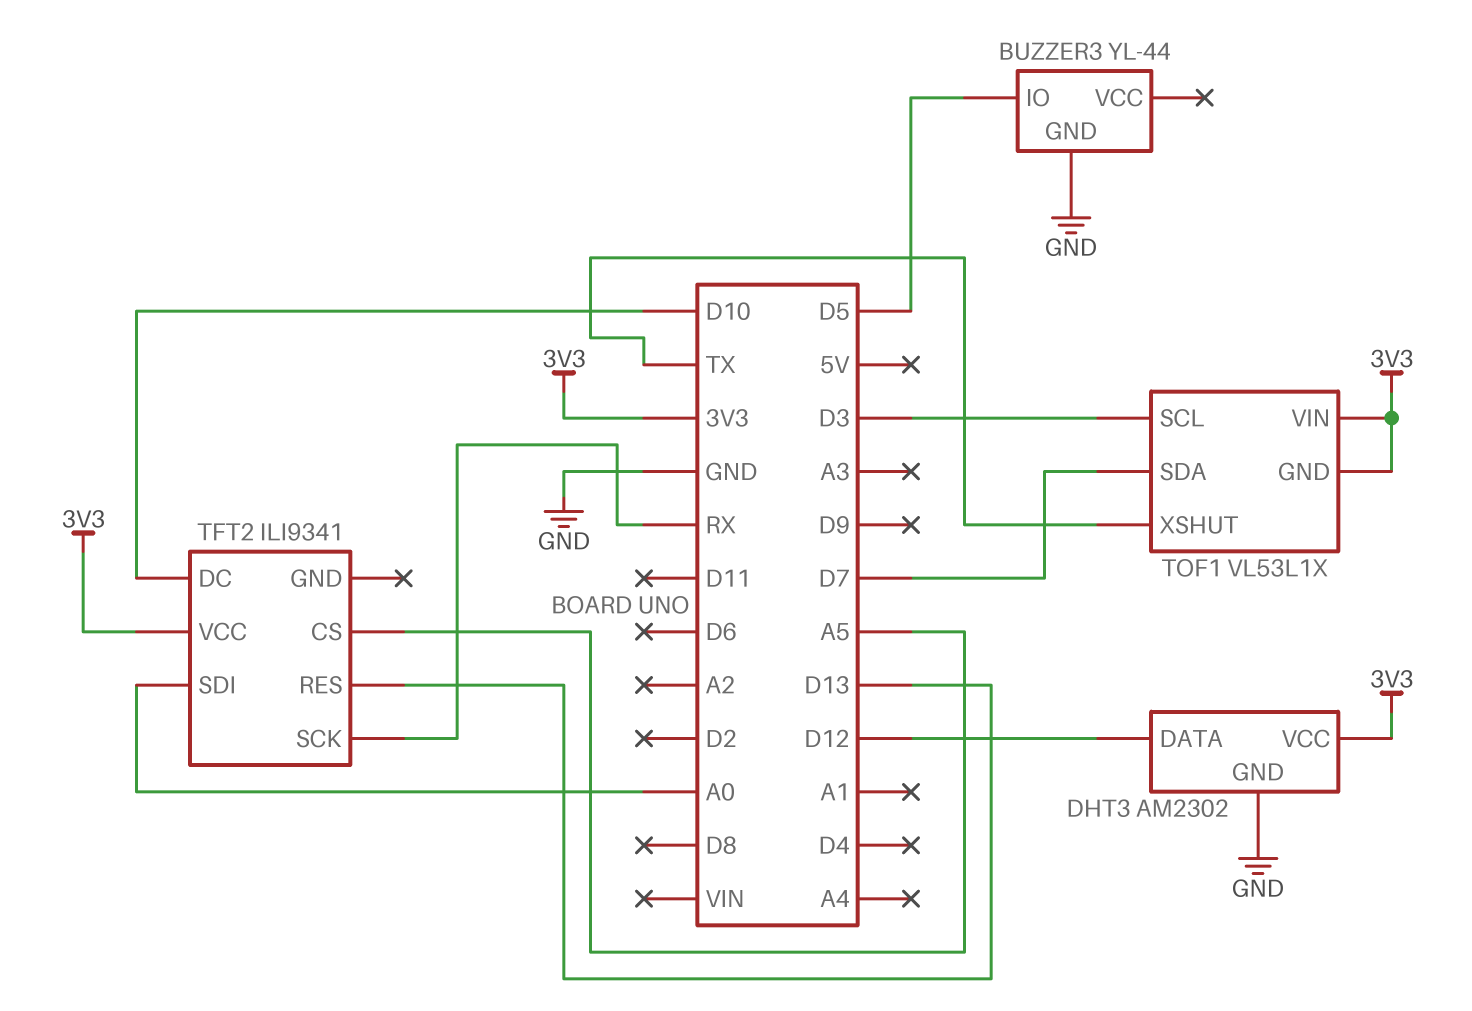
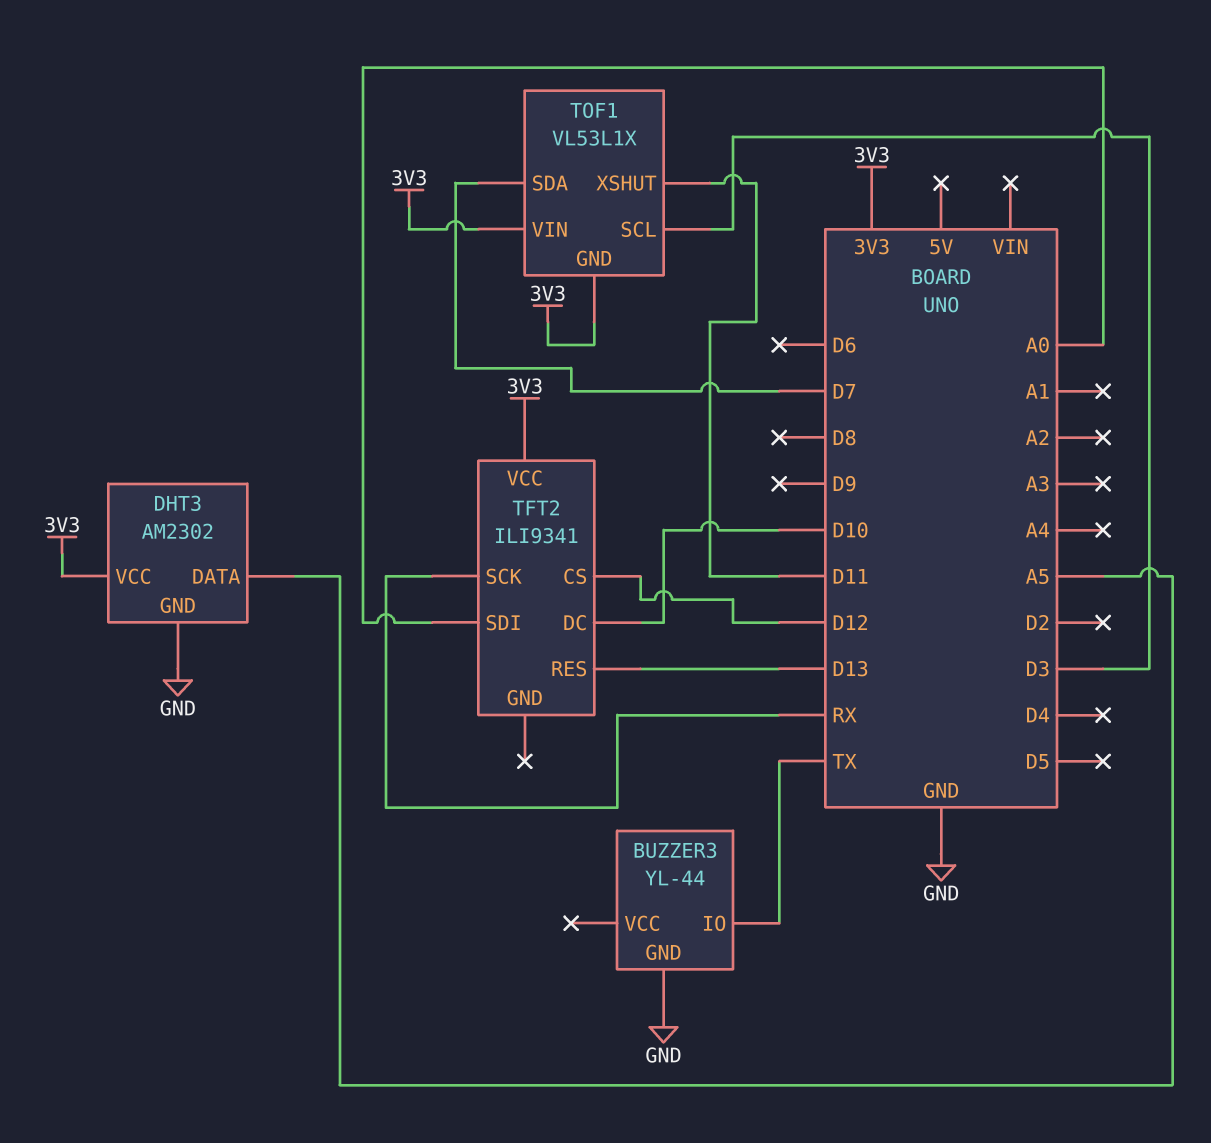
BUZZER3 pin IO: D5 -> TX
DHT3 pin DATA: D12 -> A5
TFT2 pin CS: A5 -> D12
TOF1 pin XSHUT: TX -> D11

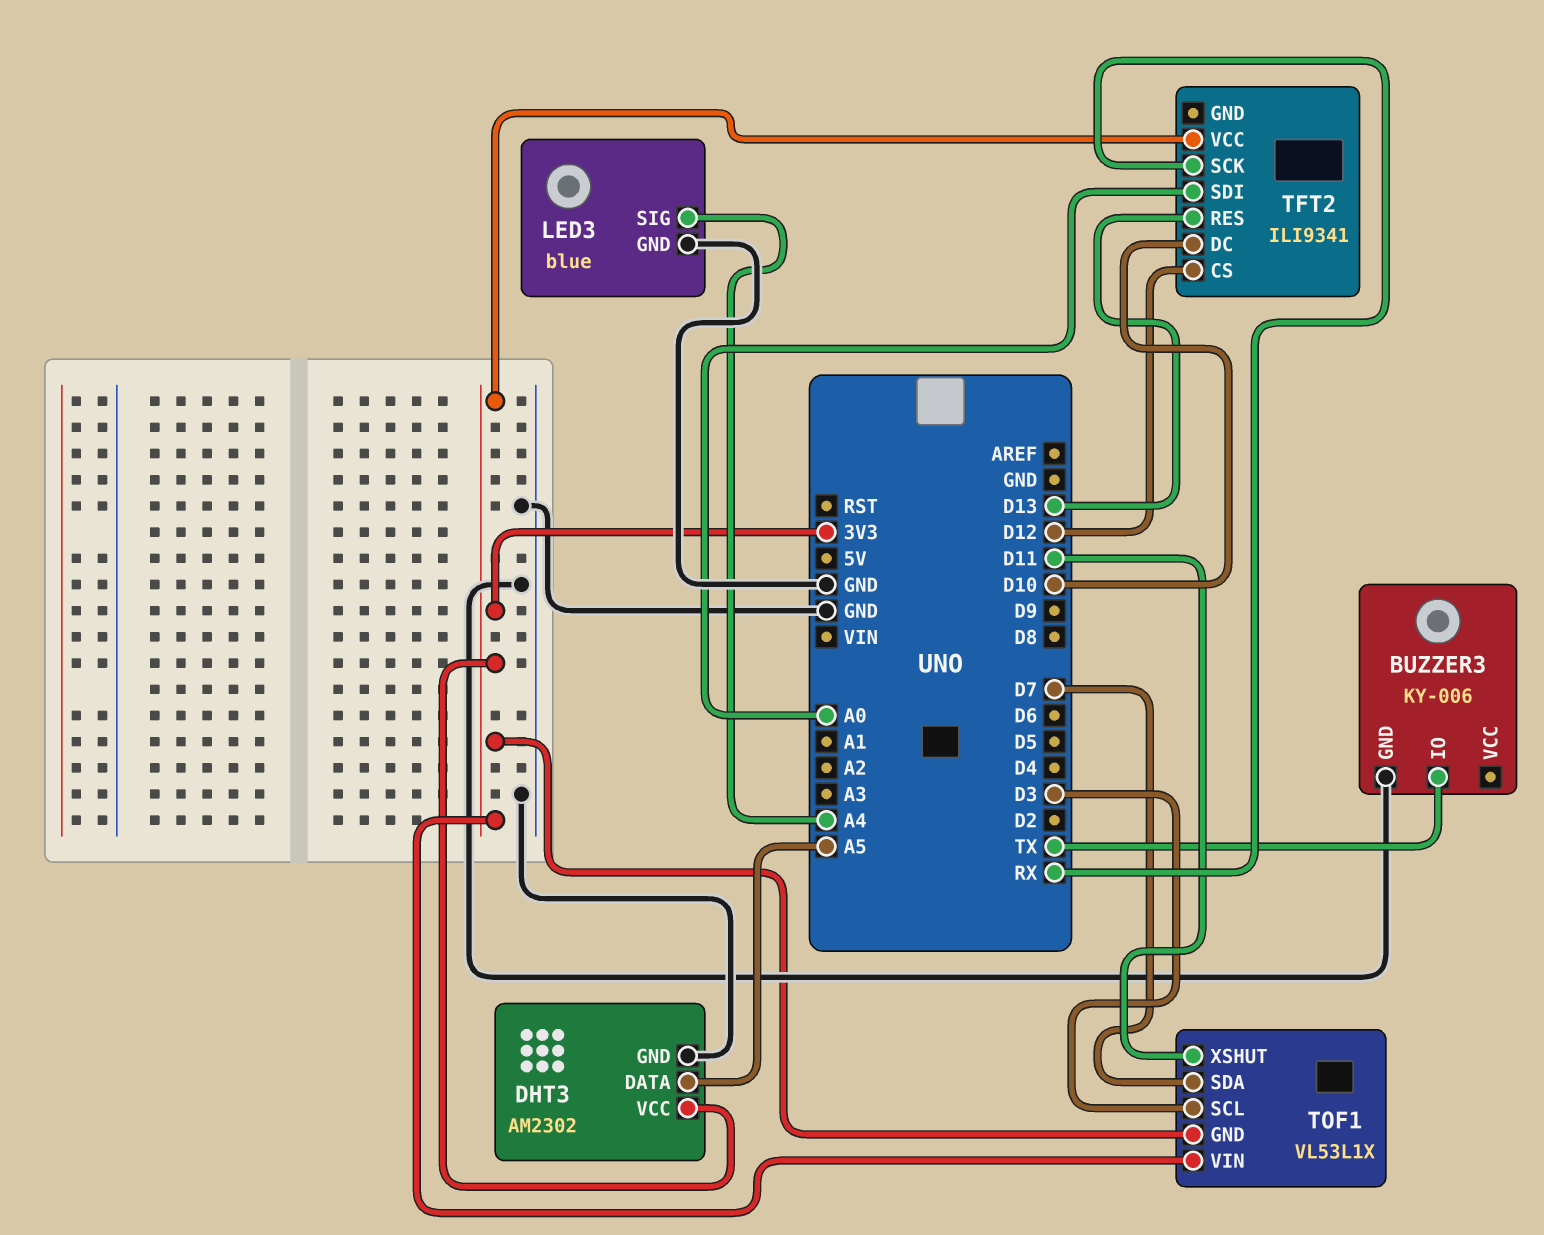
BUZZER3: YL-44 -> KY-006
LED3: none -> blue
LED3 pin GND: none -> GND
LED3 pin SIG: none -> A4

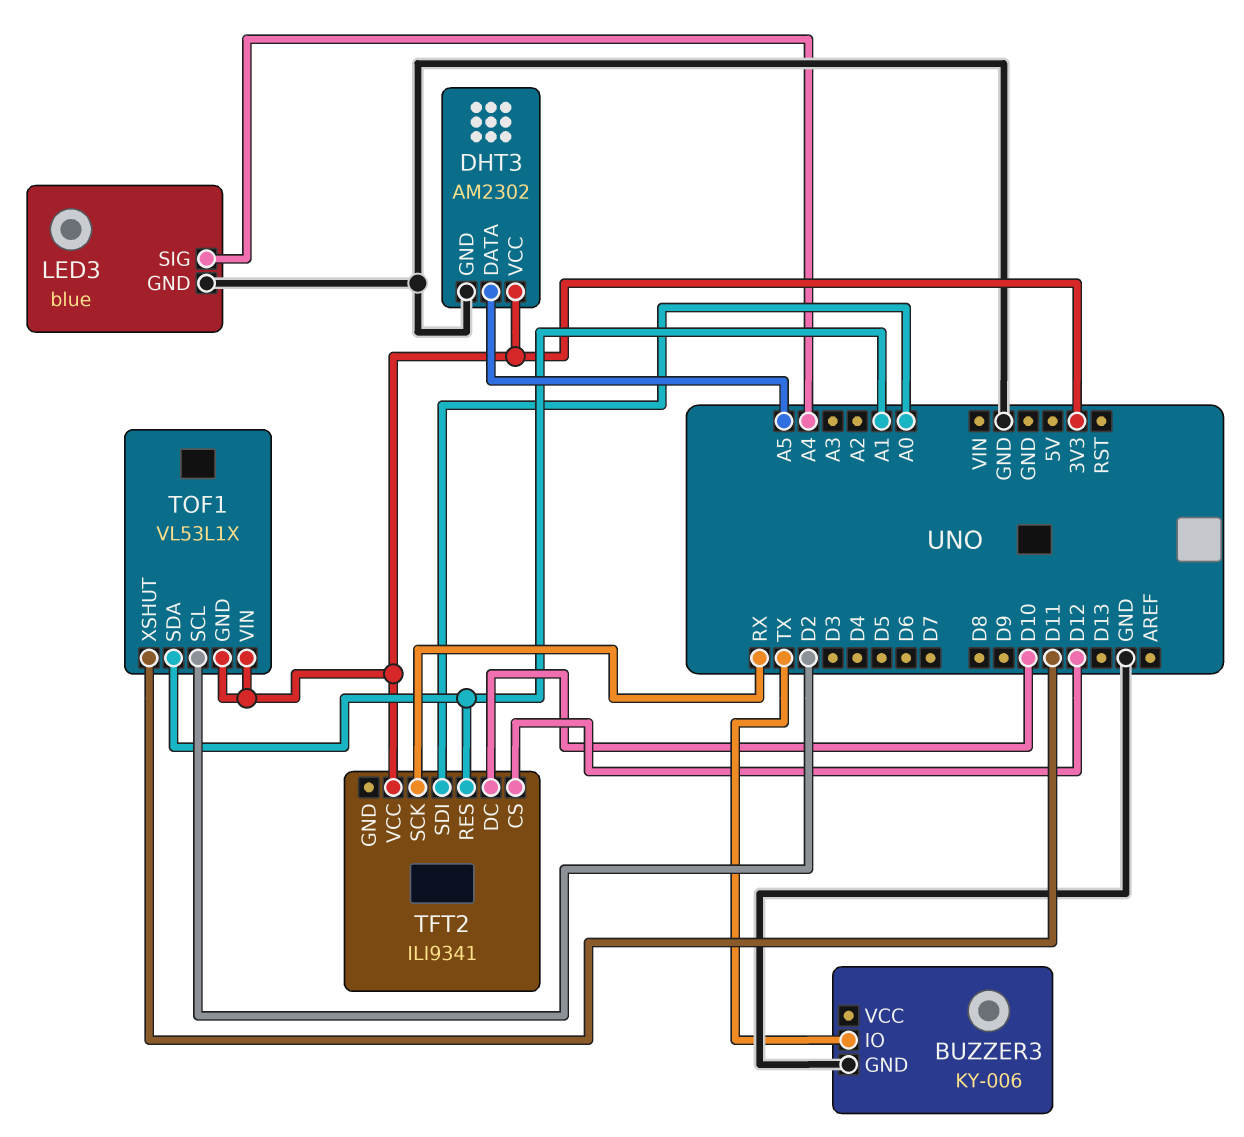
TFT2 pin RES: D13 -> A1
TOF1 pin SCL: D3 -> D2
TOF1 pin SDA: D7 -> A1

